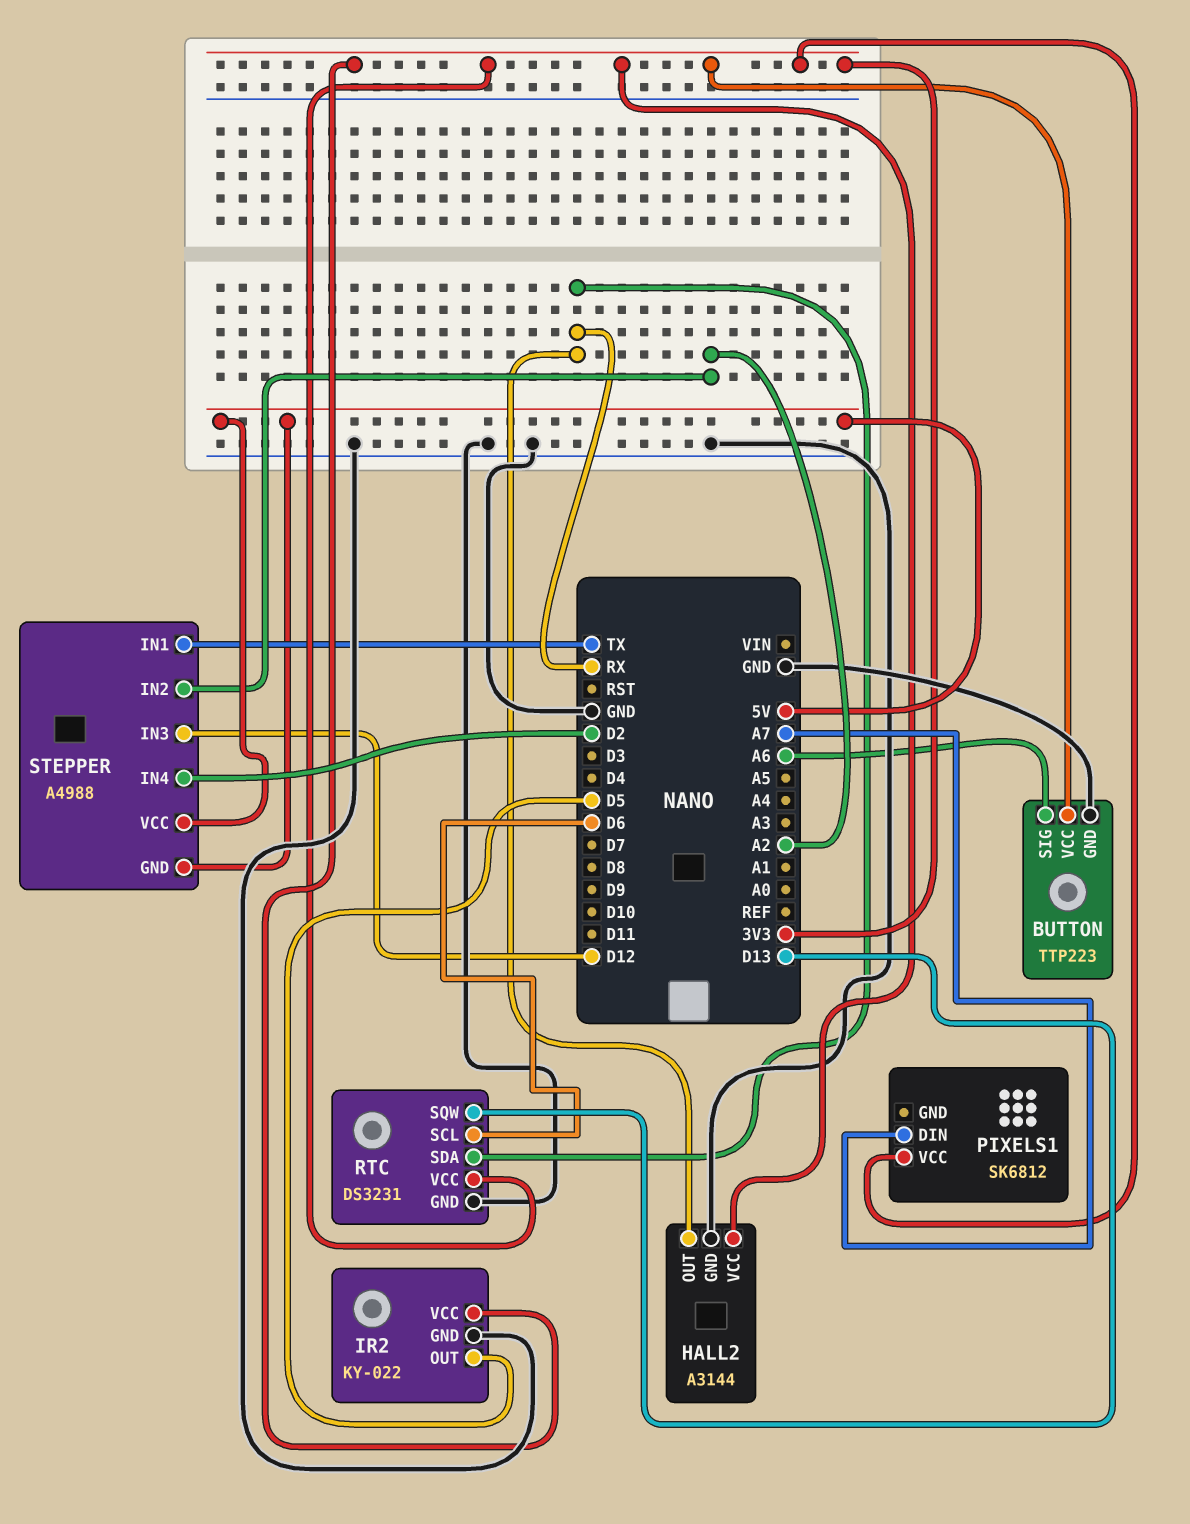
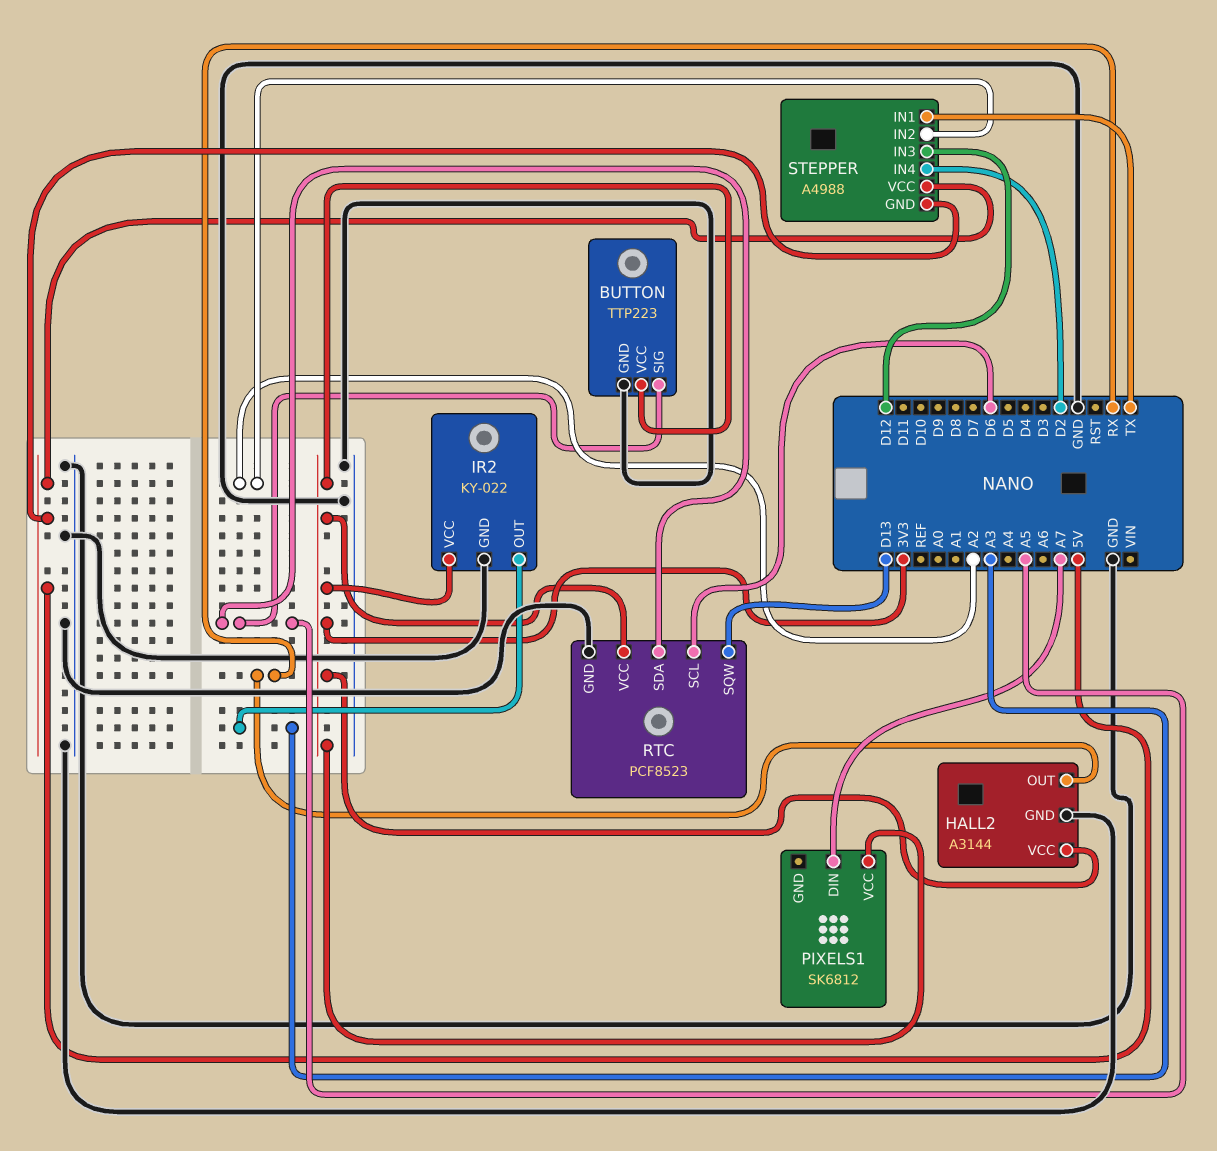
BUTTON pin SIG: A6 -> A5
IR2 pin OUT: D5 -> A3
RTC: DS3231 -> PCF8523
RTC pin SDA: RX -> A5

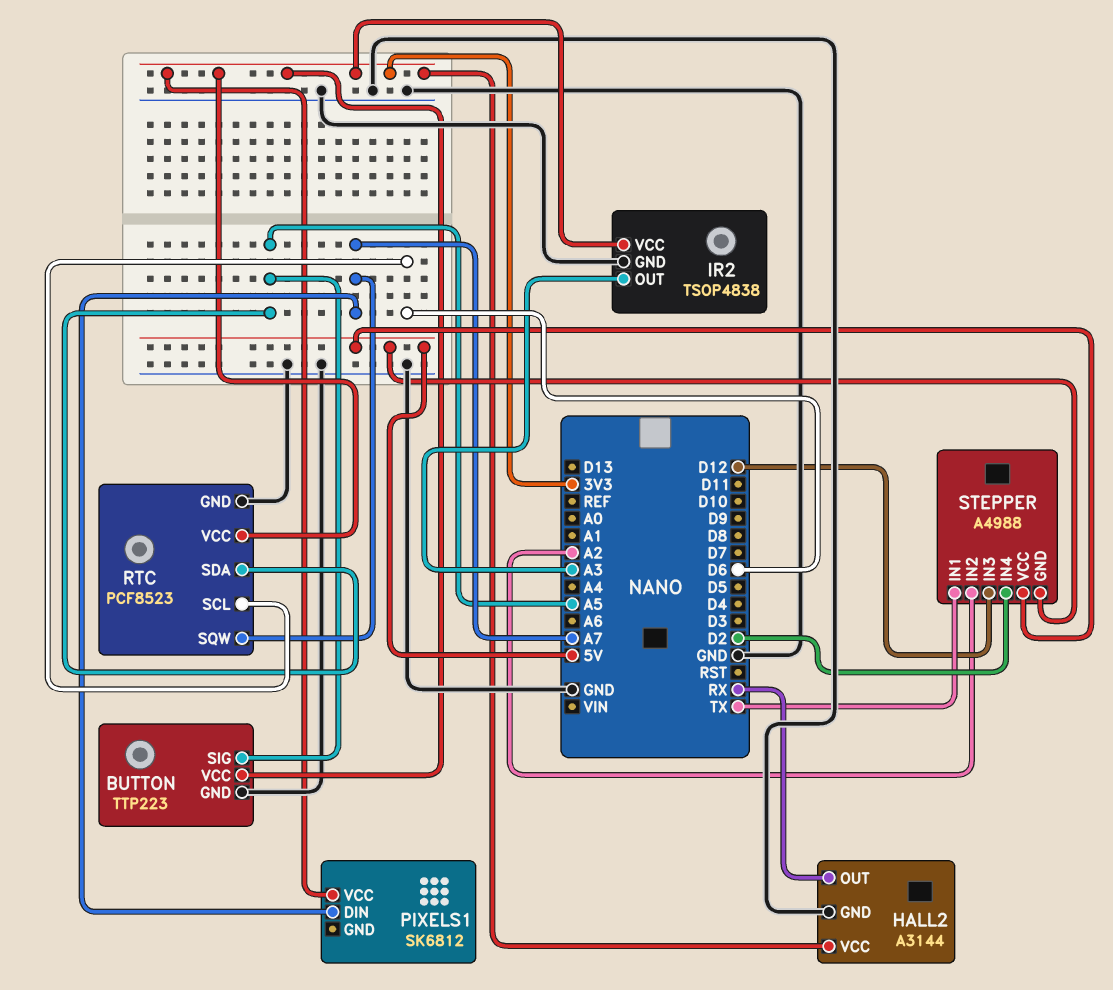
IR2: KY-022 -> TSOP4838
RTC pin SQW: D13 -> A7

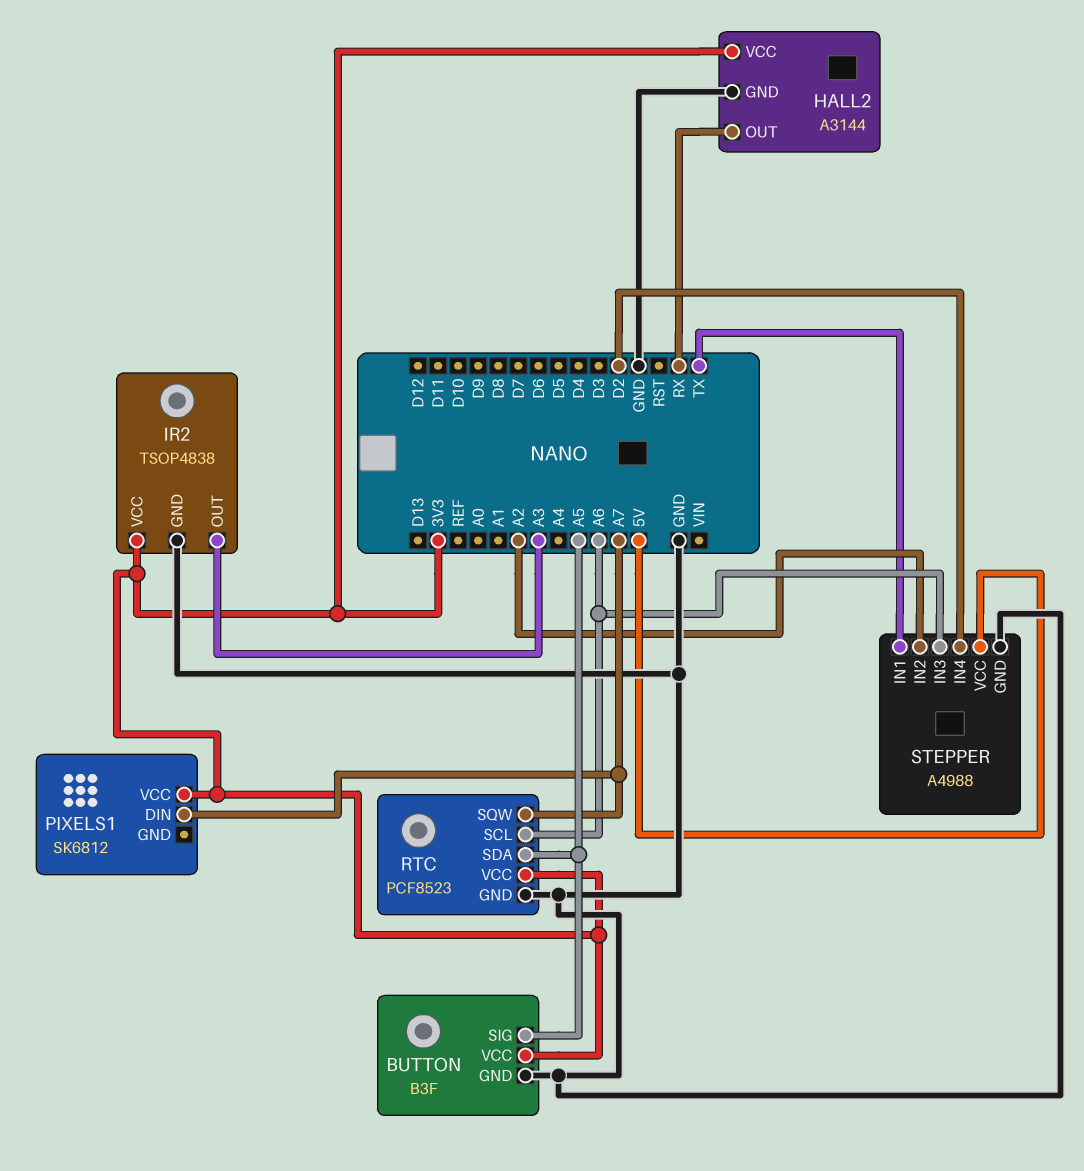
BUTTON: TTP223 -> B3F
RTC pin SCL: D6 -> A6
STEPPER pin GND: 5V -> GND
STEPPER pin IN3: D12 -> A6

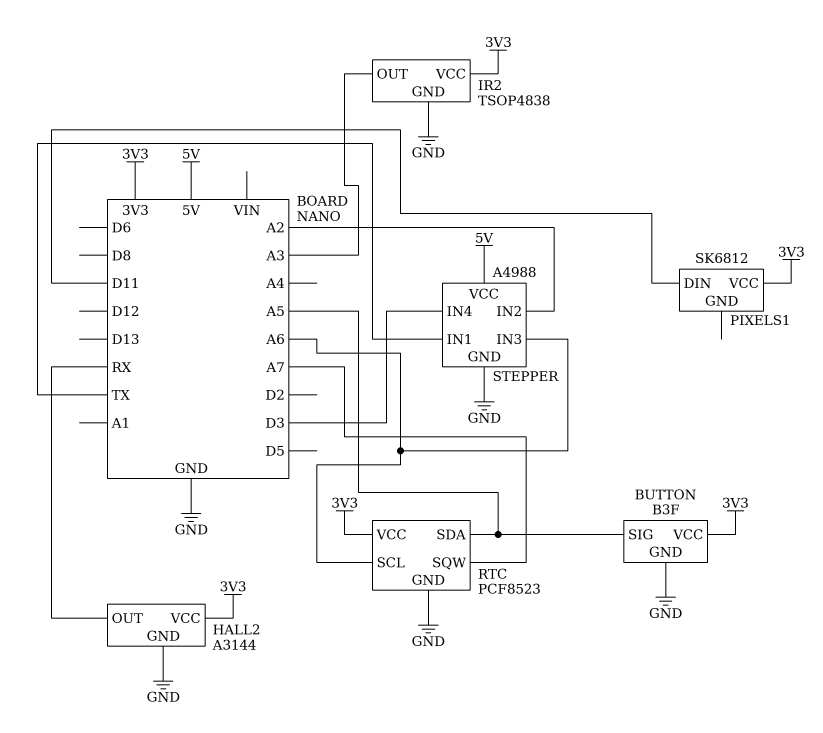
PIXELS1 pin DIN: A7 -> D11
STEPPER pin IN4: D2 -> D3

